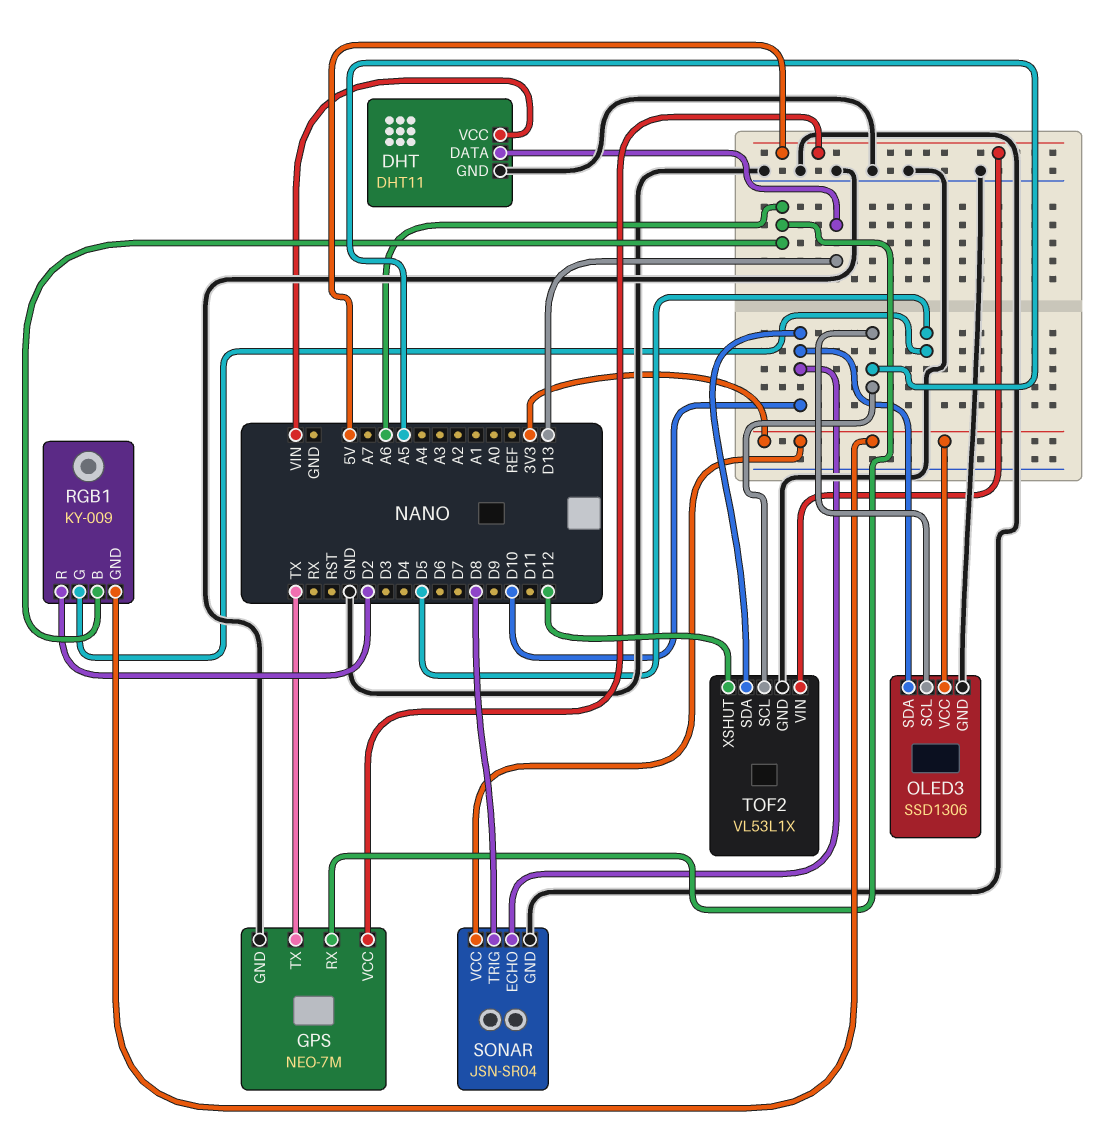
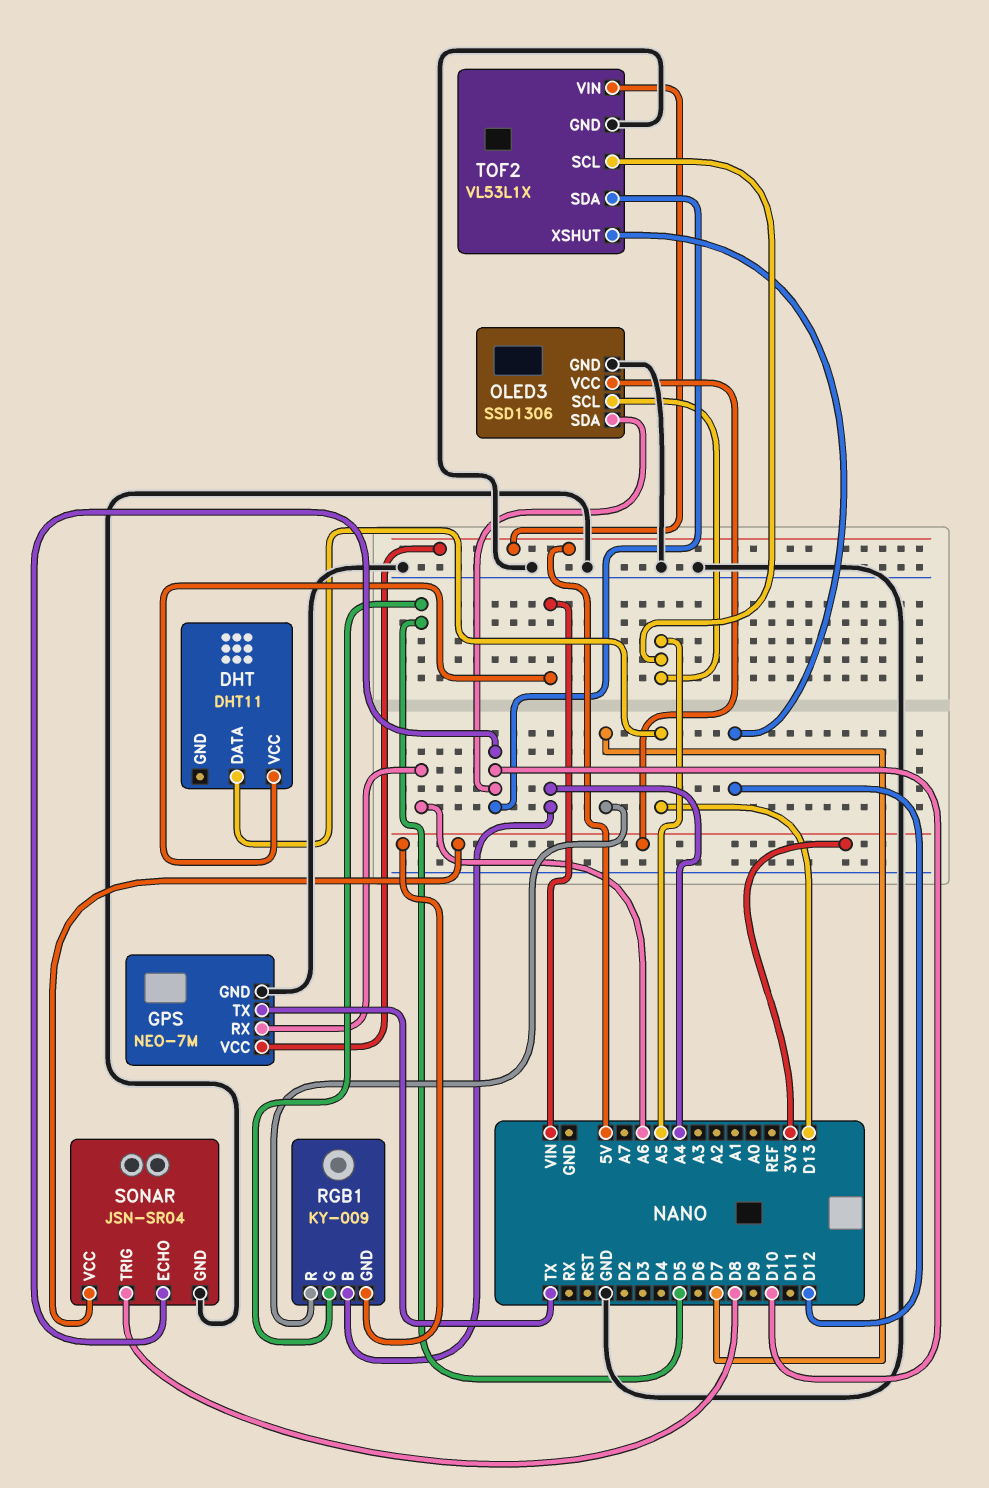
DHT pin GND: GND -> none
RGB1 pin B: A6 -> A4
RGB1 pin R: D2 -> D7

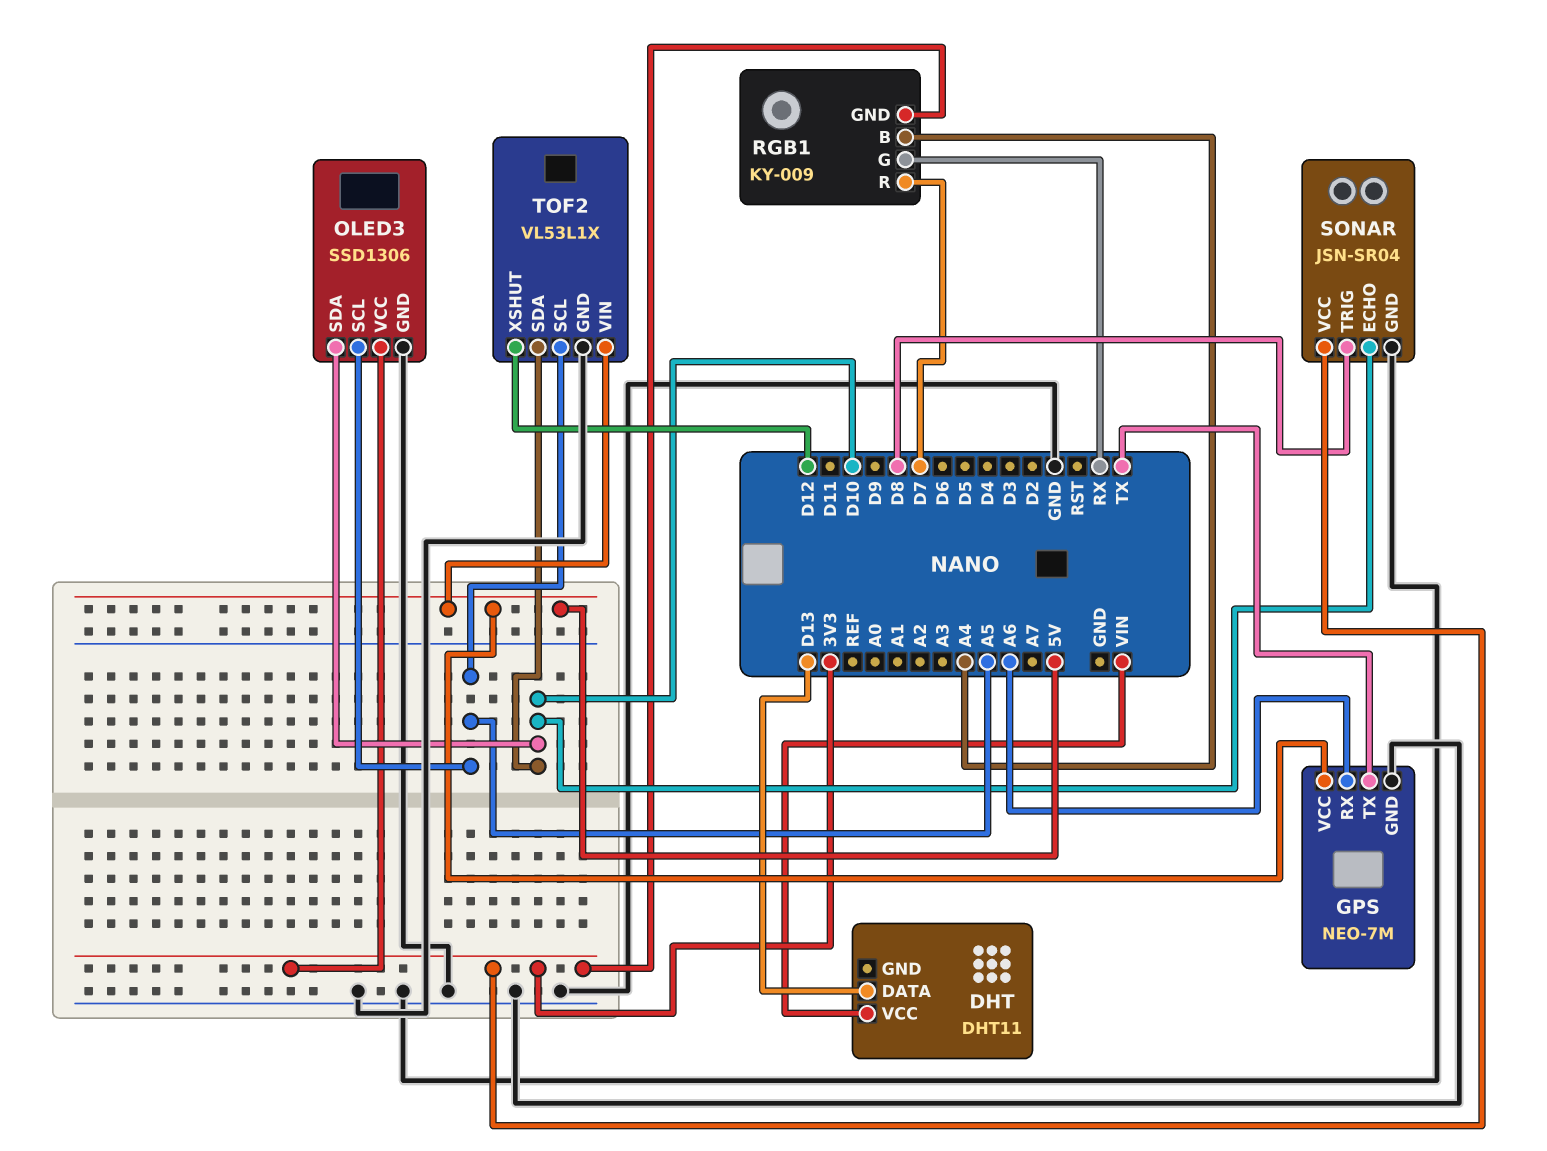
RGB1 pin G: D5 -> RX

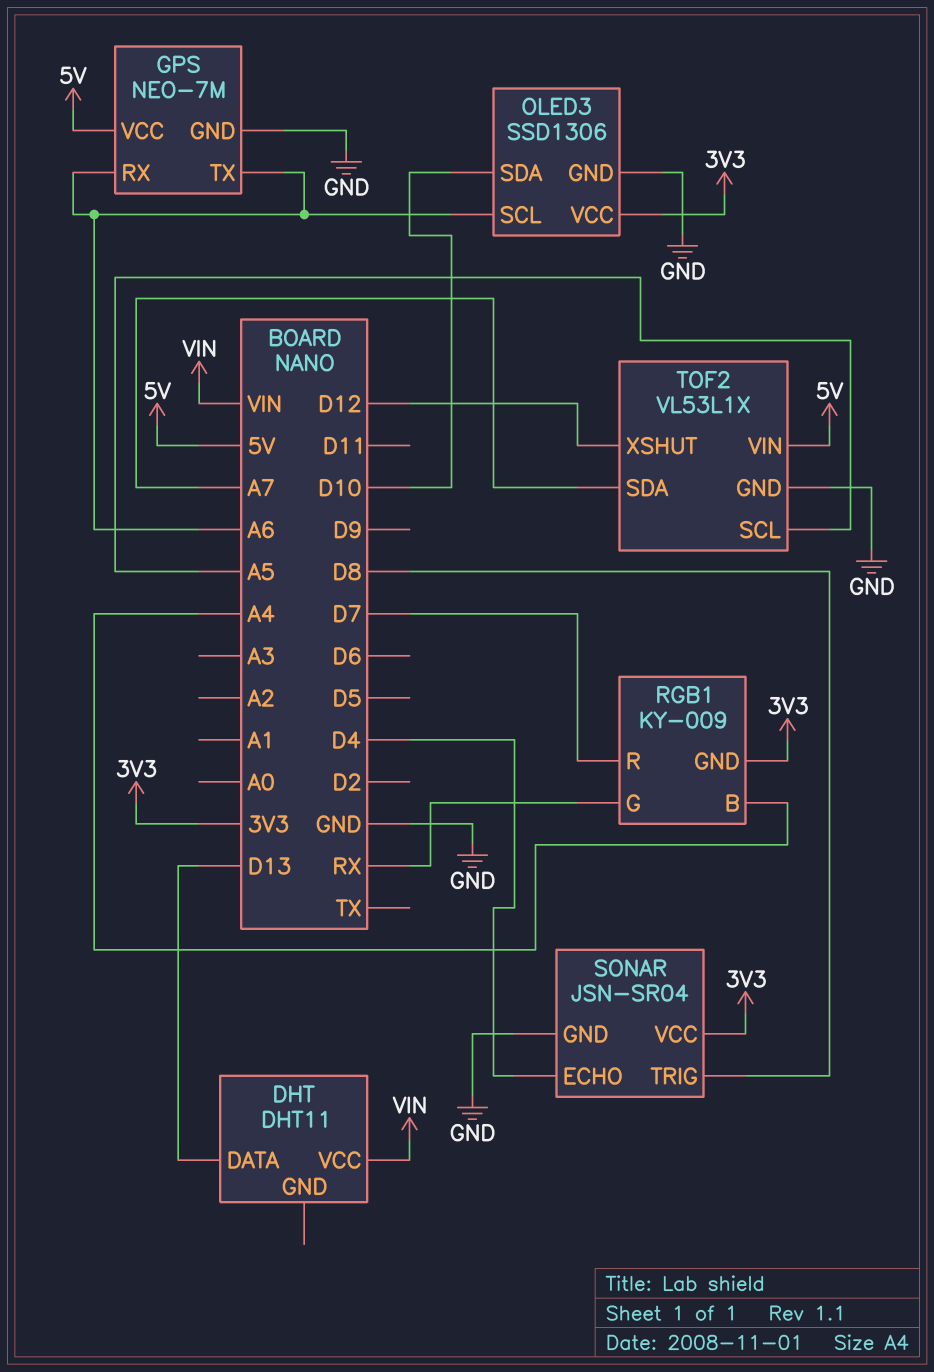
GPS pin TX: TX -> A6
OLED3 pin SCL: A5 -> A6
SONAR pin ECHO: D10 -> D4
TOF2 pin SDA: D10 -> A7

